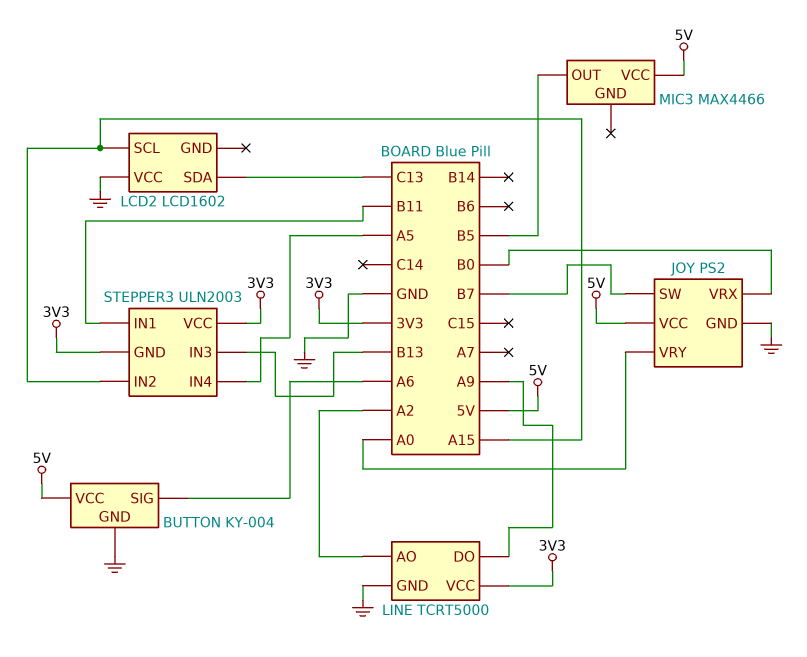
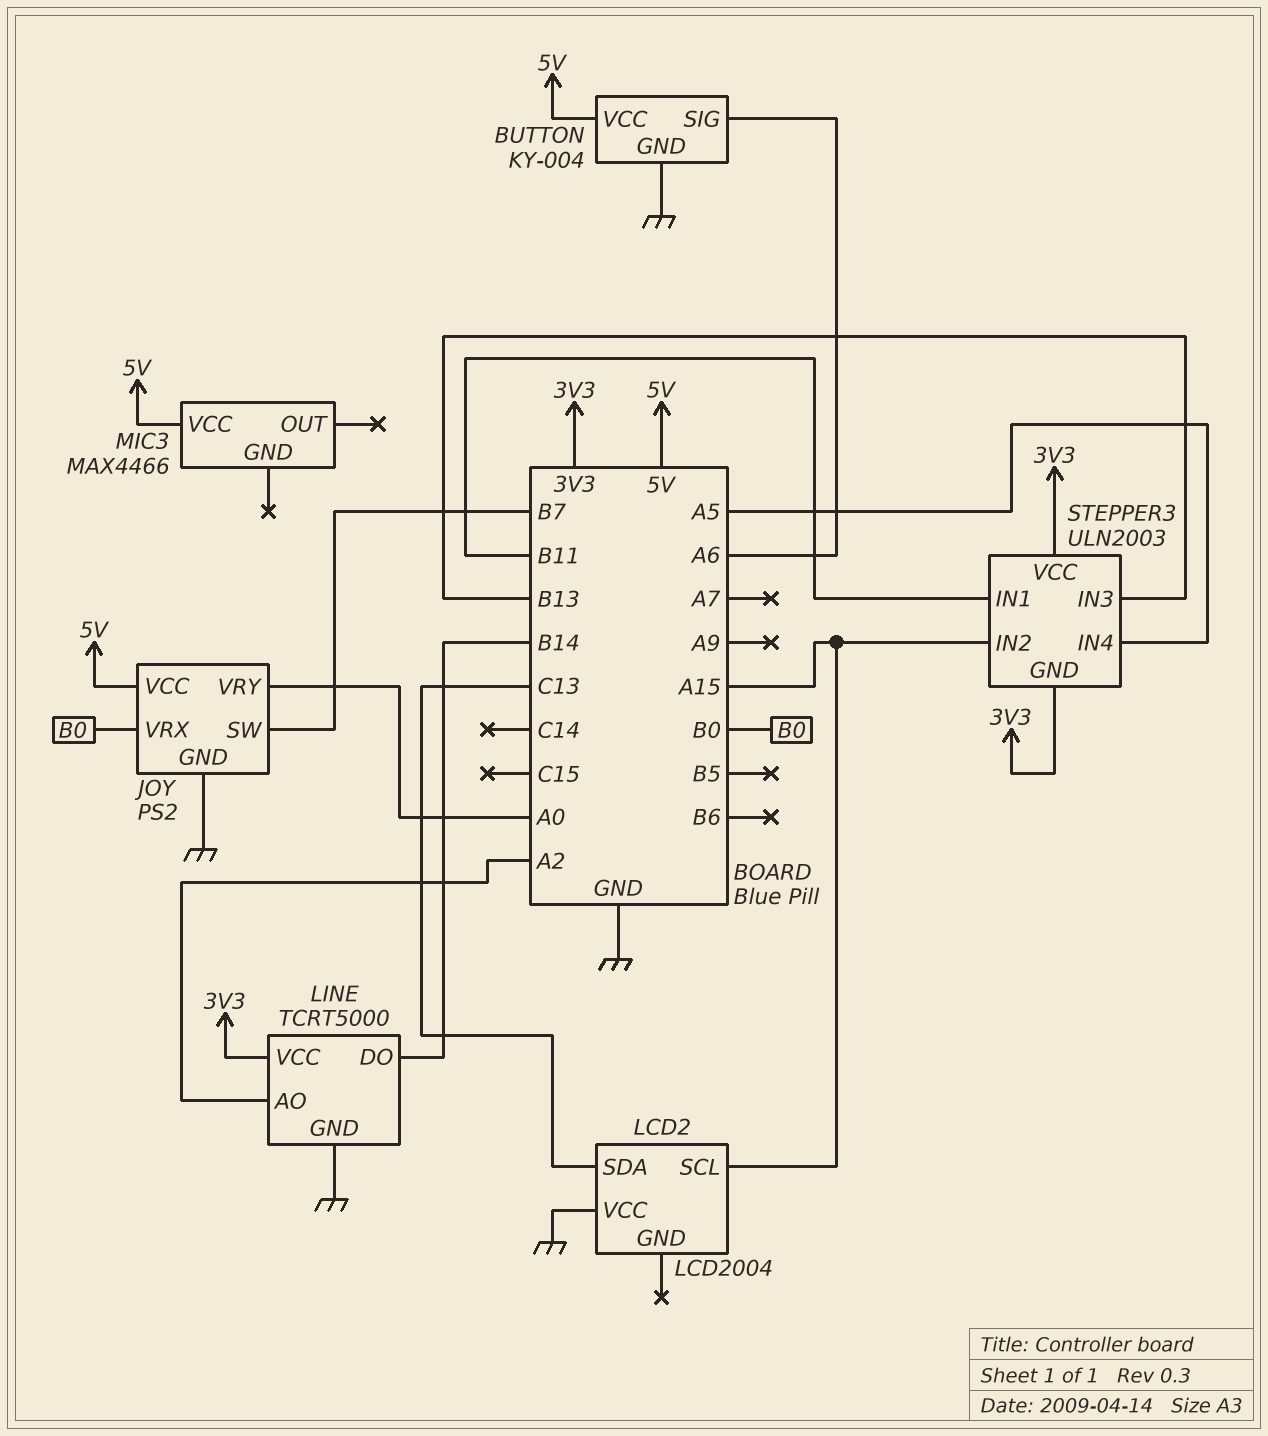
LCD2: LCD1602 -> LCD2004
LINE pin DO: A9 -> B14
MIC3 pin OUT: B5 -> none

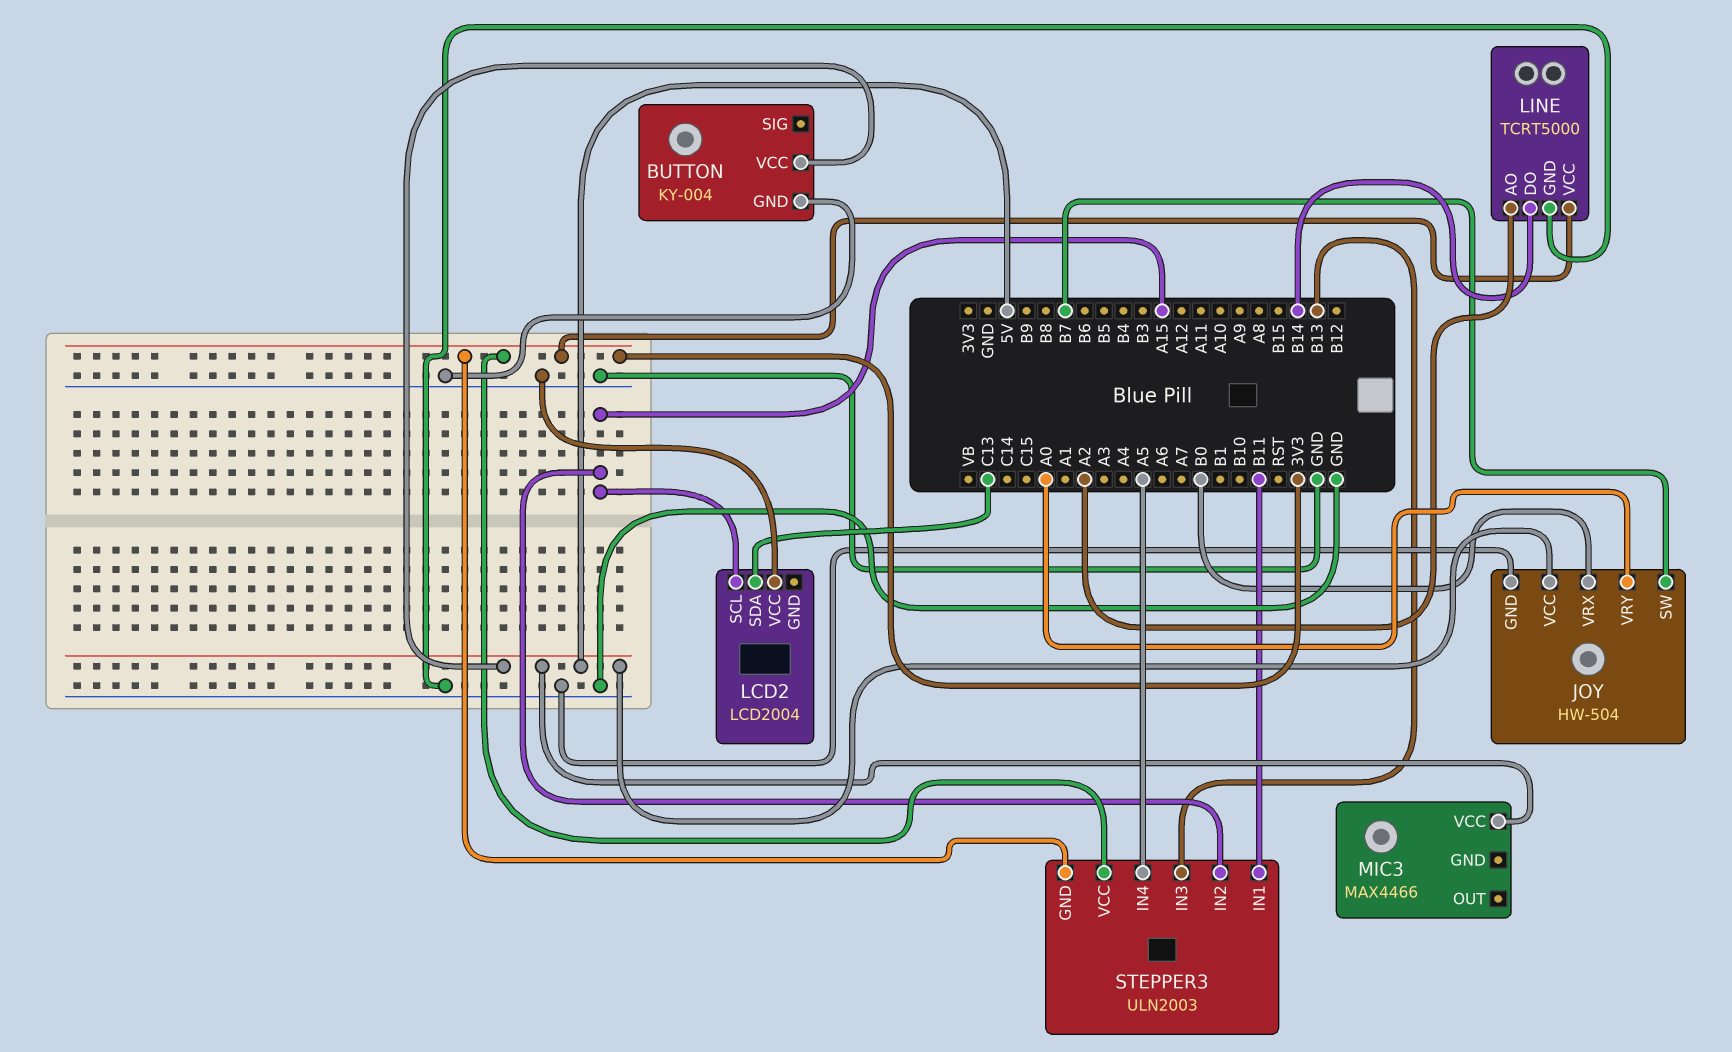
BUTTON pin SIG: A6 -> none
JOY: PS2 -> HW-504

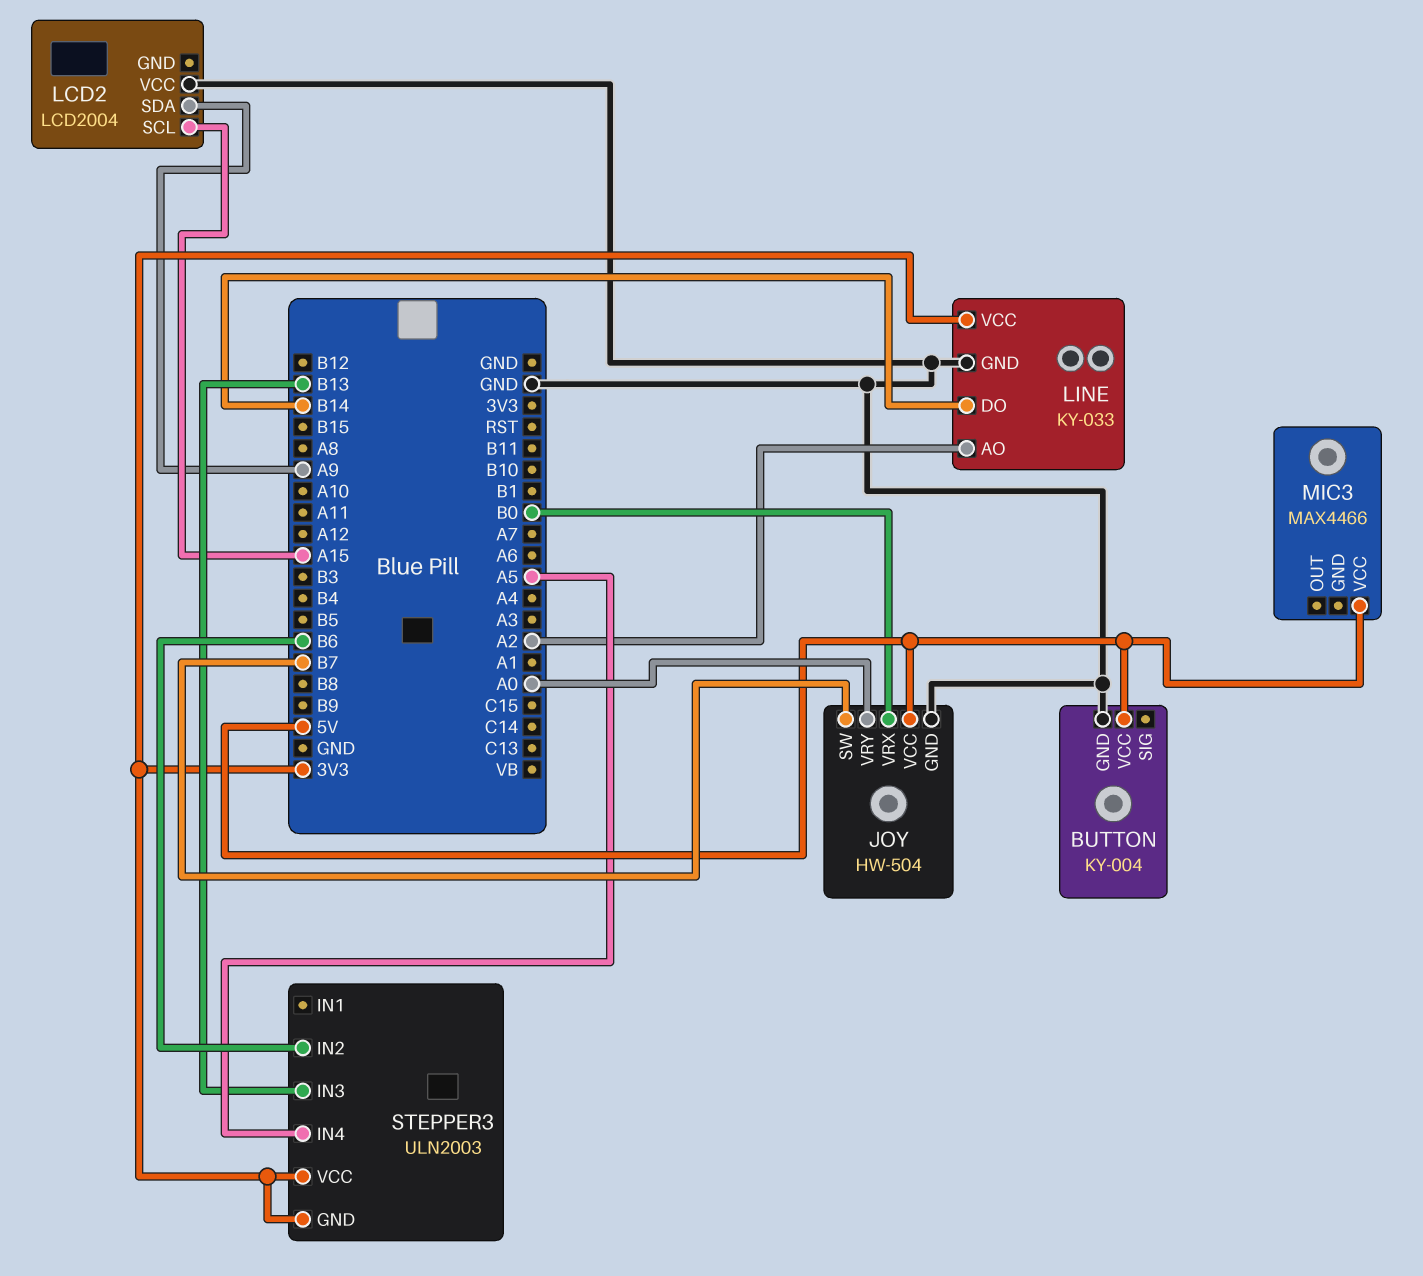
LCD2 pin SDA: C13 -> A9
LINE: TCRT5000 -> KY-033
STEPPER3 pin IN1: B11 -> none
STEPPER3 pin IN2: A15 -> B6

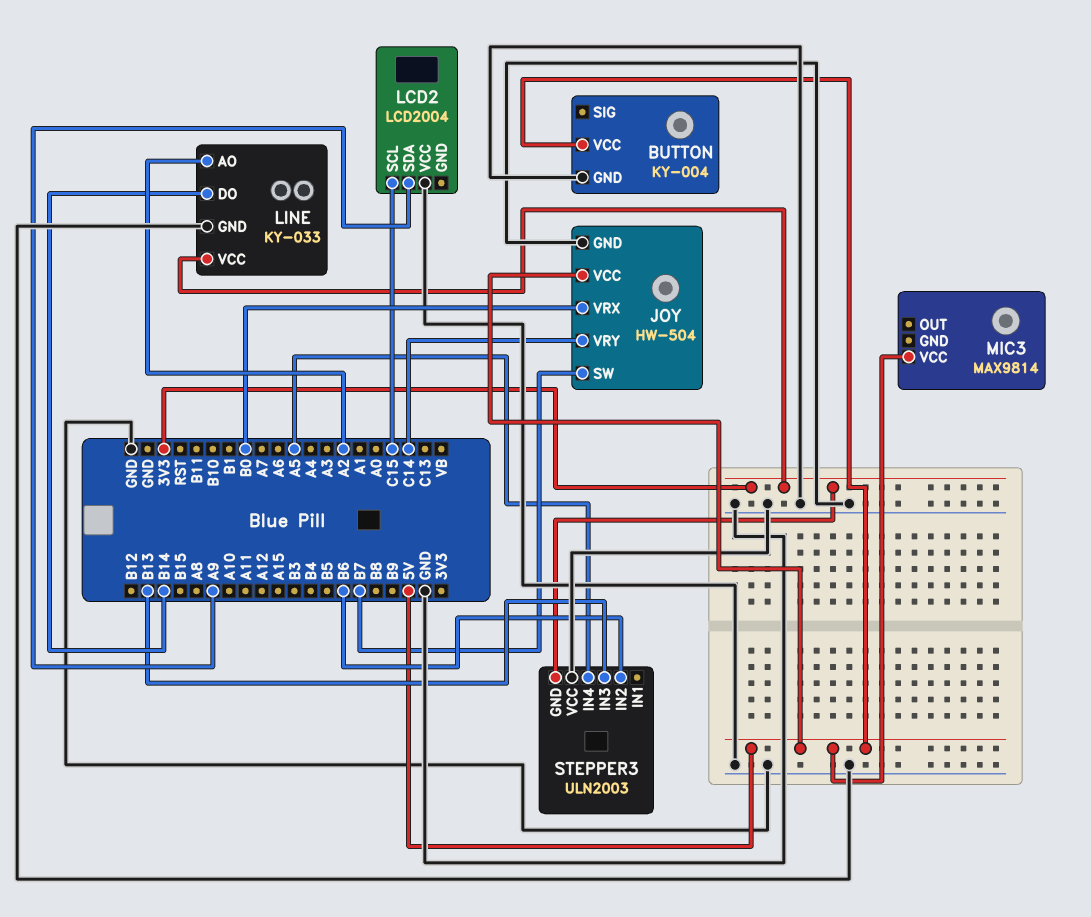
JOY pin VRY: A0 -> C14
LCD2 pin SCL: A15 -> C15
MIC3: MAX4466 -> MAX9814
STEPPER3 pin VCC: 3V3 -> GND

